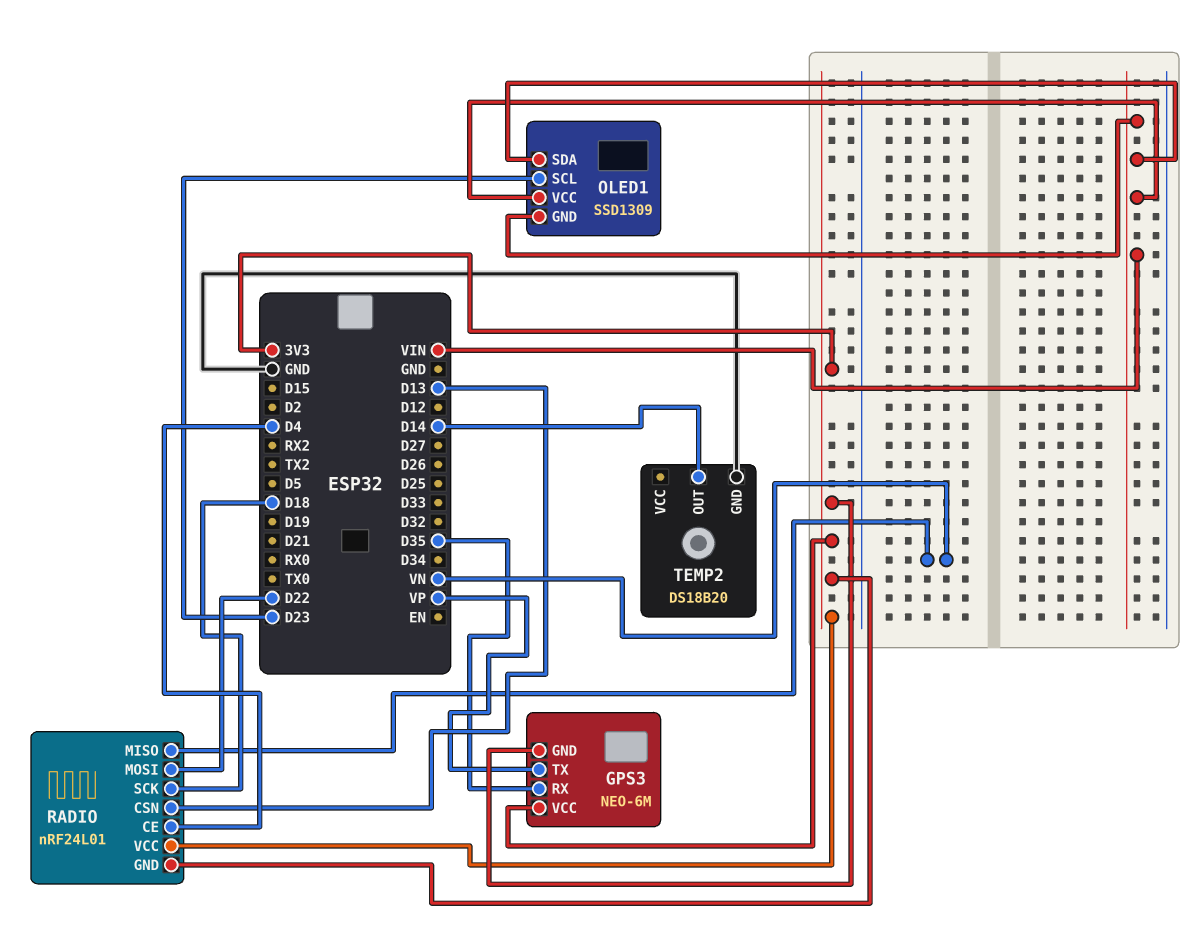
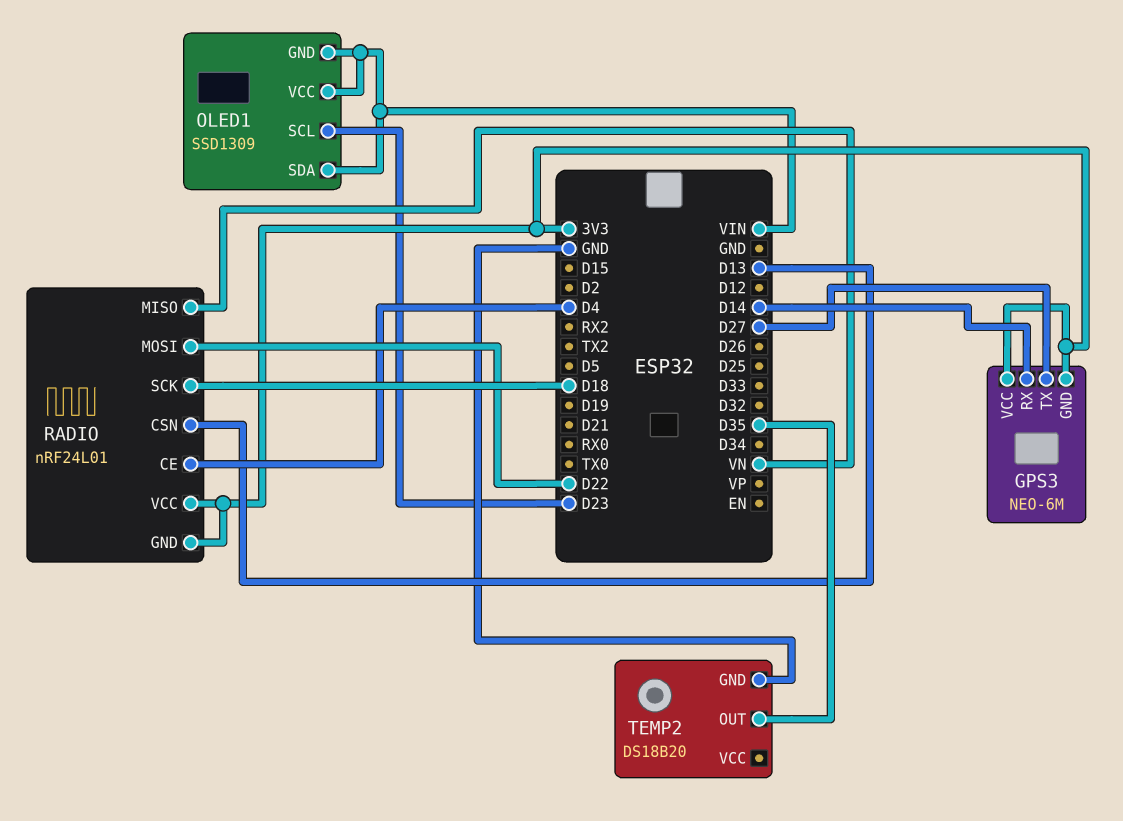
GPS3 pin RX: D35 -> D14
GPS3 pin TX: VP -> D27
TEMP2 pin OUT: D14 -> D35

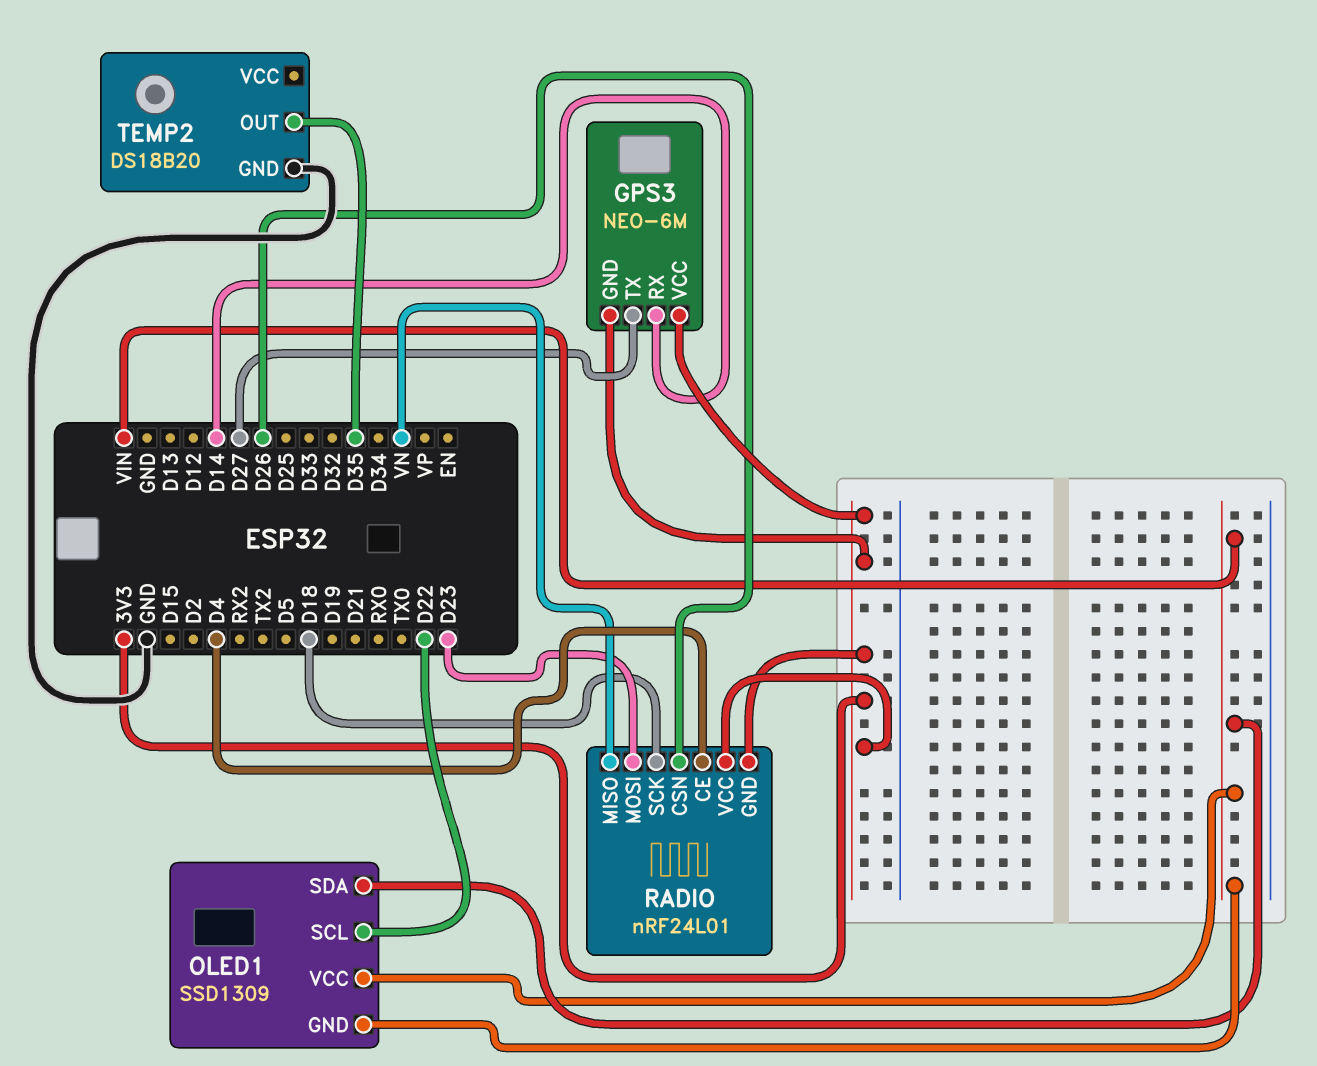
OLED1 pin SCL: D23 -> D22
RADIO pin CSN: D13 -> D26
RADIO pin MOSI: D22 -> D23

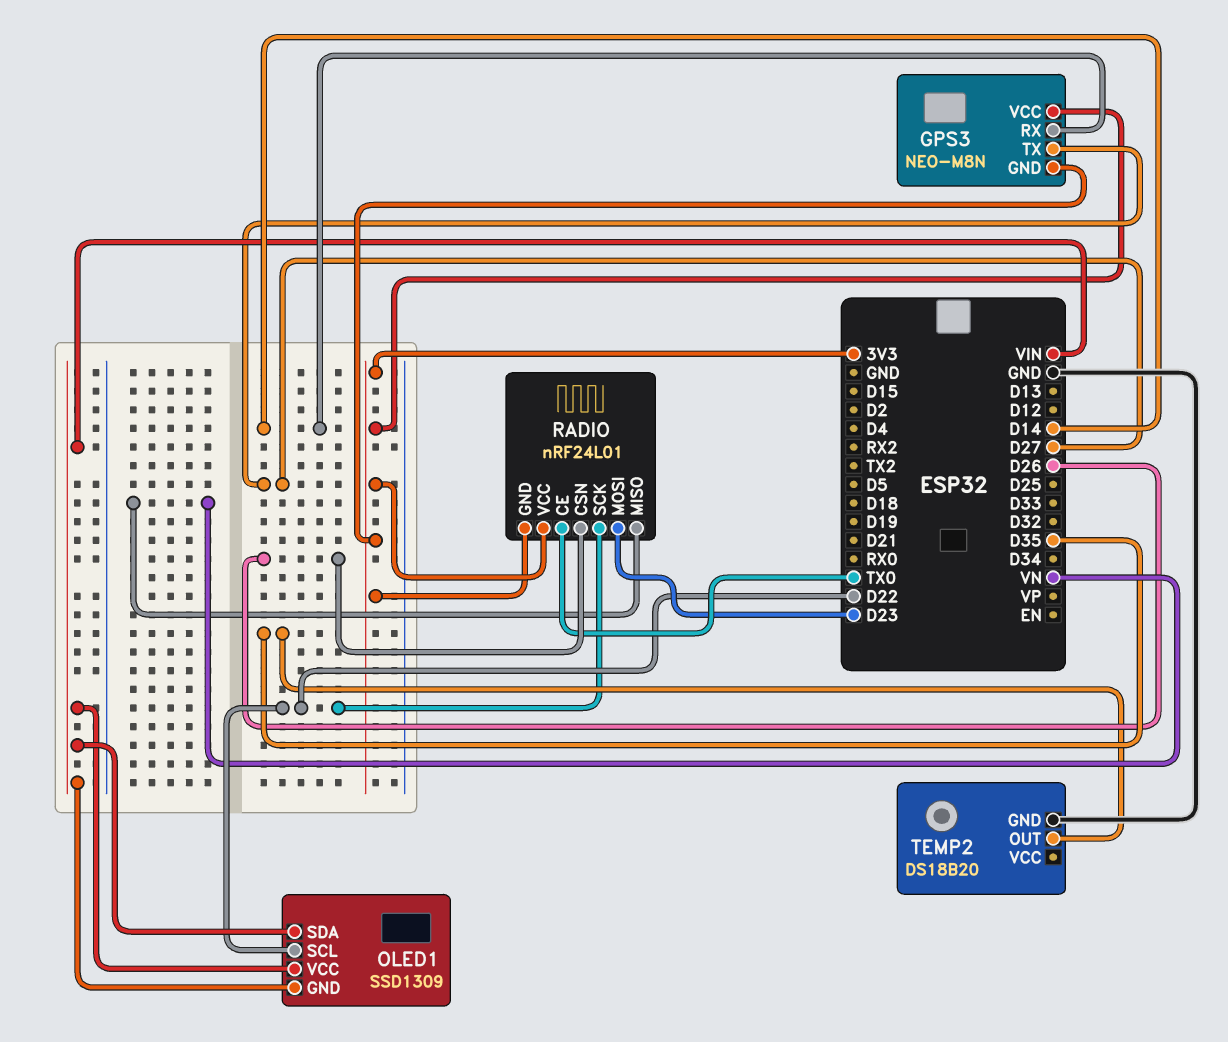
GPS3: NEO-6M -> NEO-M8N
RADIO pin CE: D4 -> TX0
RADIO pin SCK: D18 -> D22

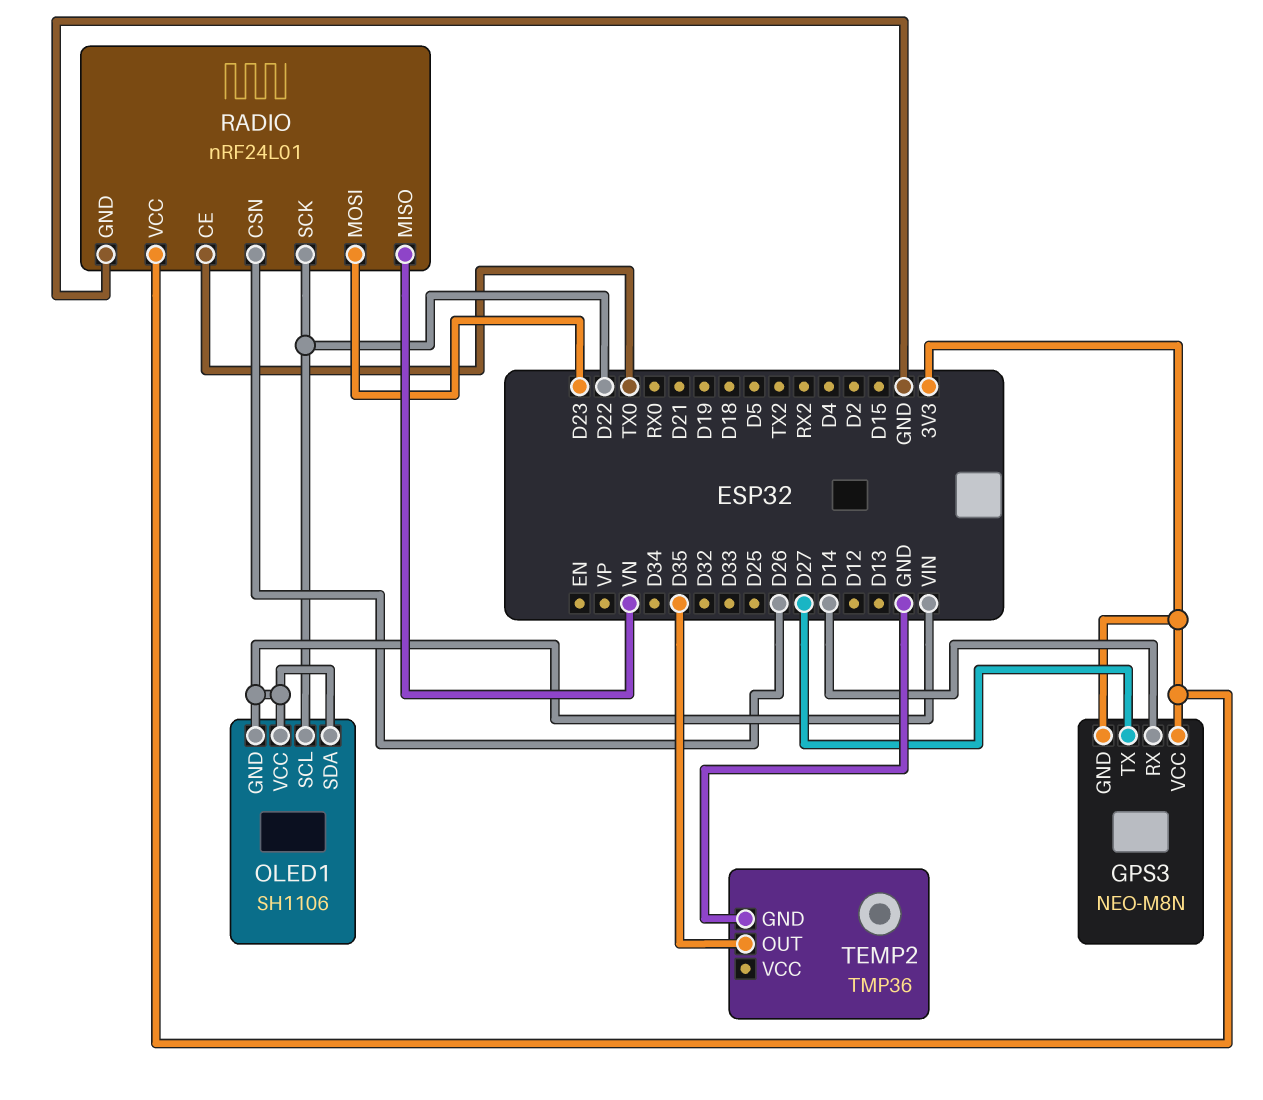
OLED1: SSD1309 -> SH1106
RADIO pin GND: 3V3 -> GND
TEMP2: DS18B20 -> TMP36

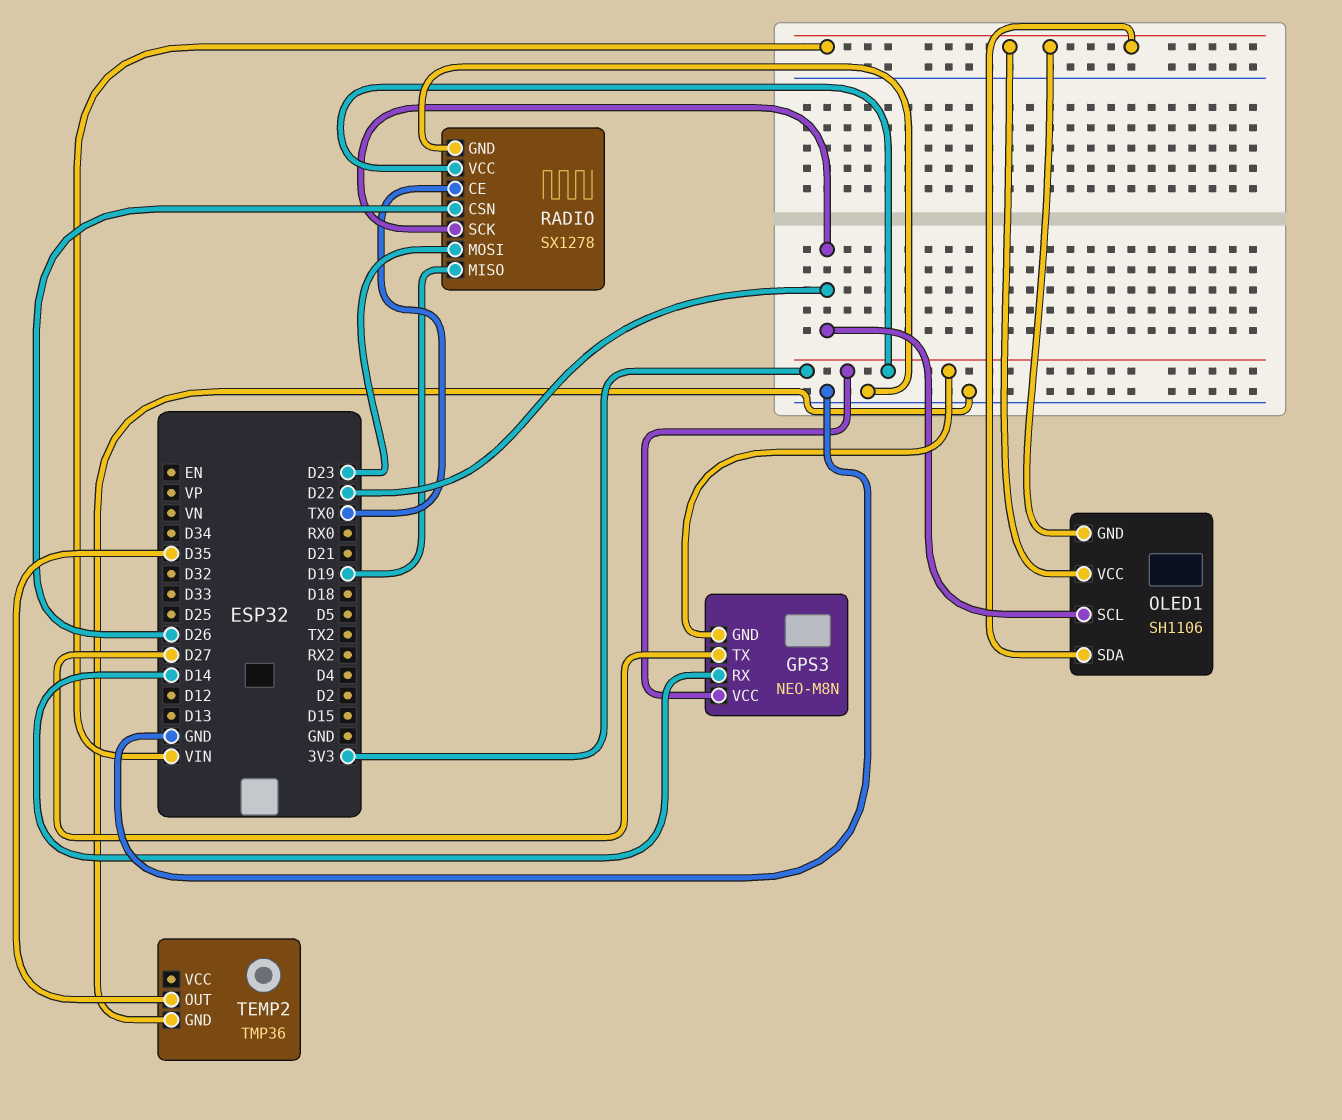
RADIO: nRF24L01 -> SX1278
RADIO pin MISO: VN -> D19

